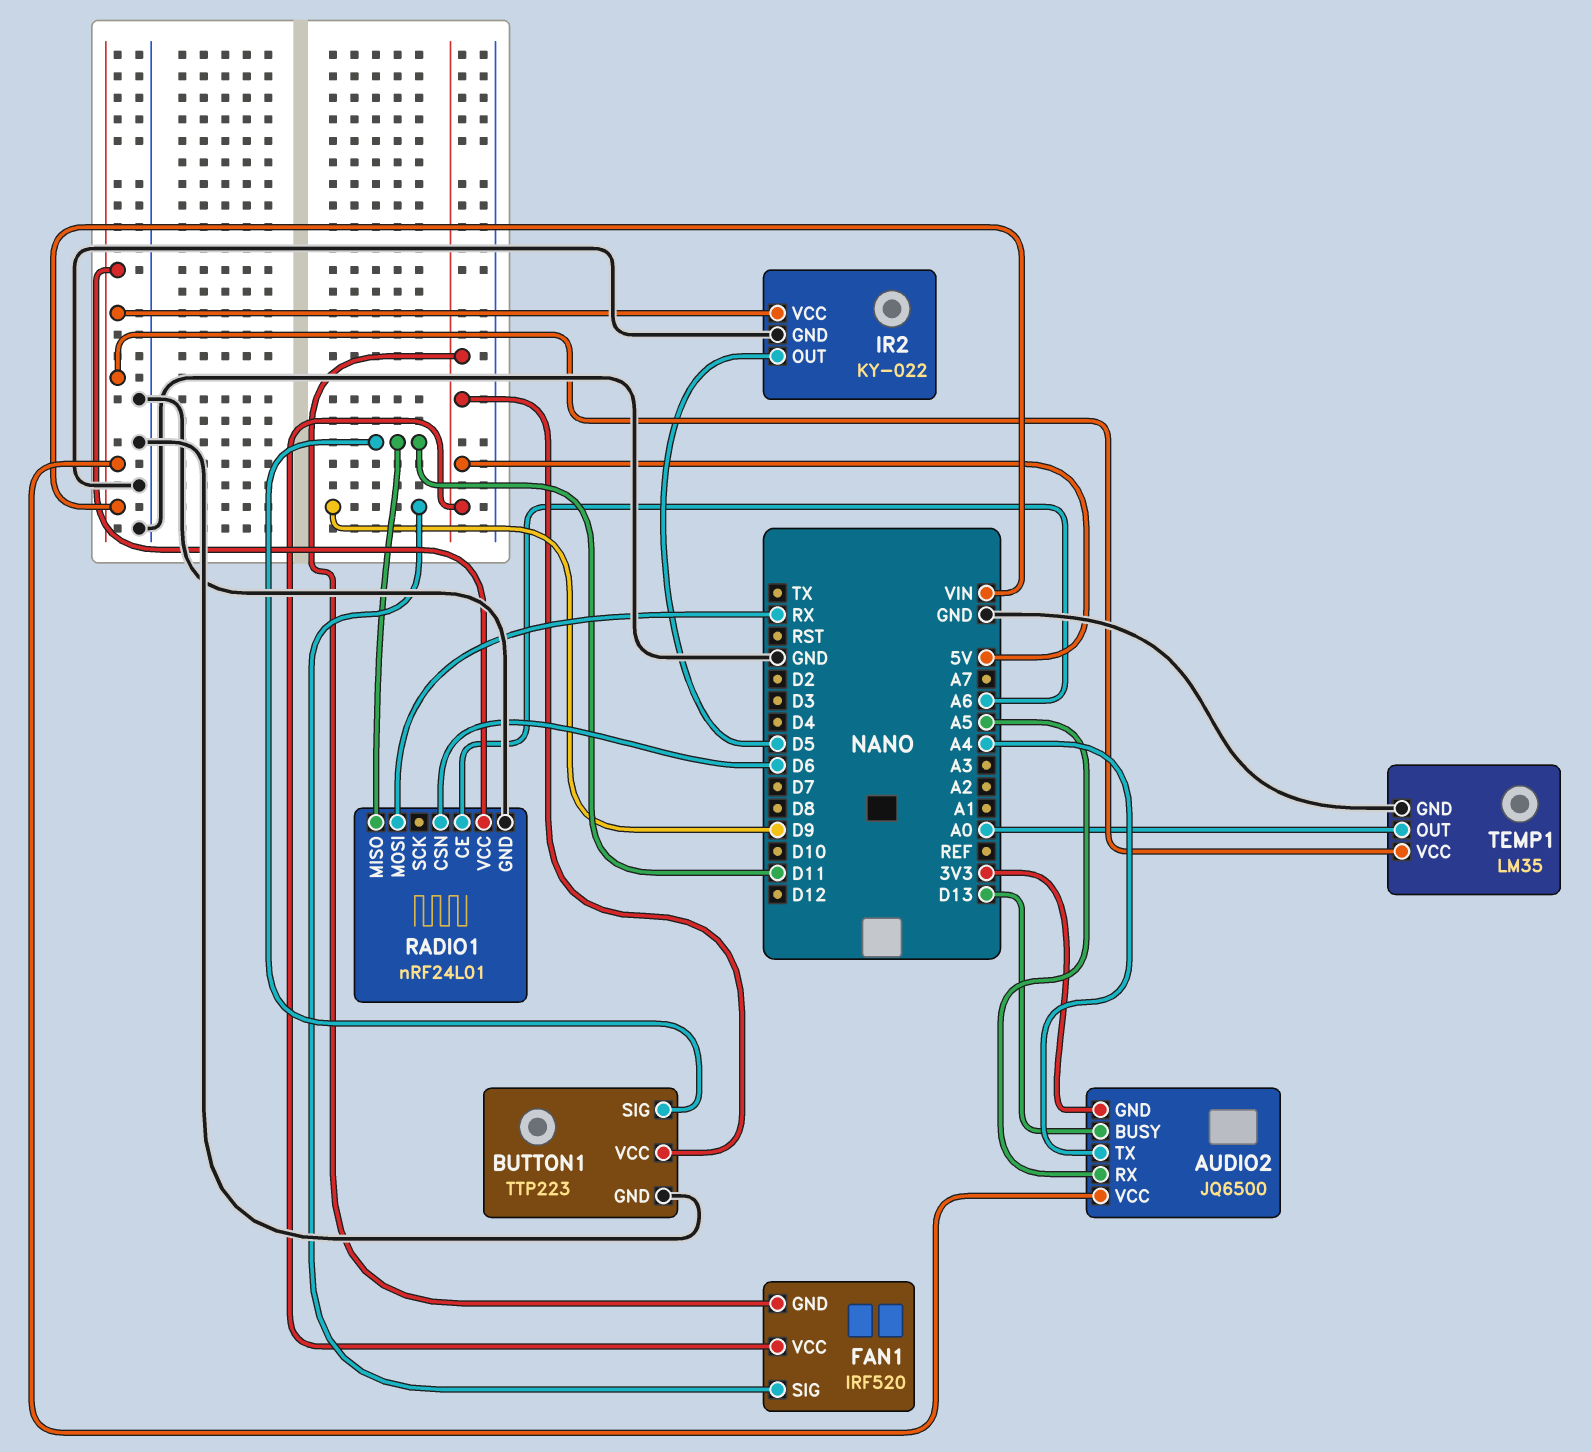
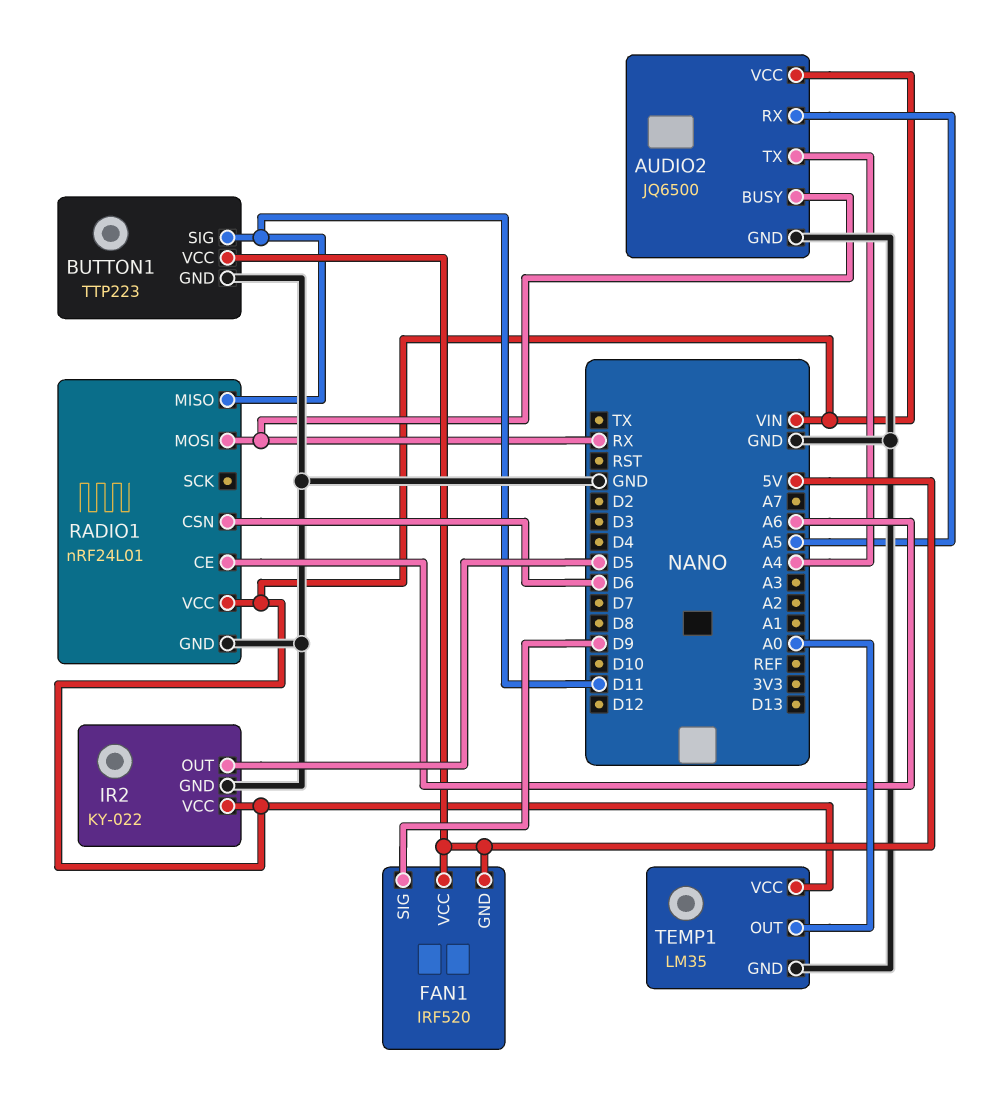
AUDIO2 pin BUSY: D13 -> RX
AUDIO2 pin GND: 3V3 -> GND

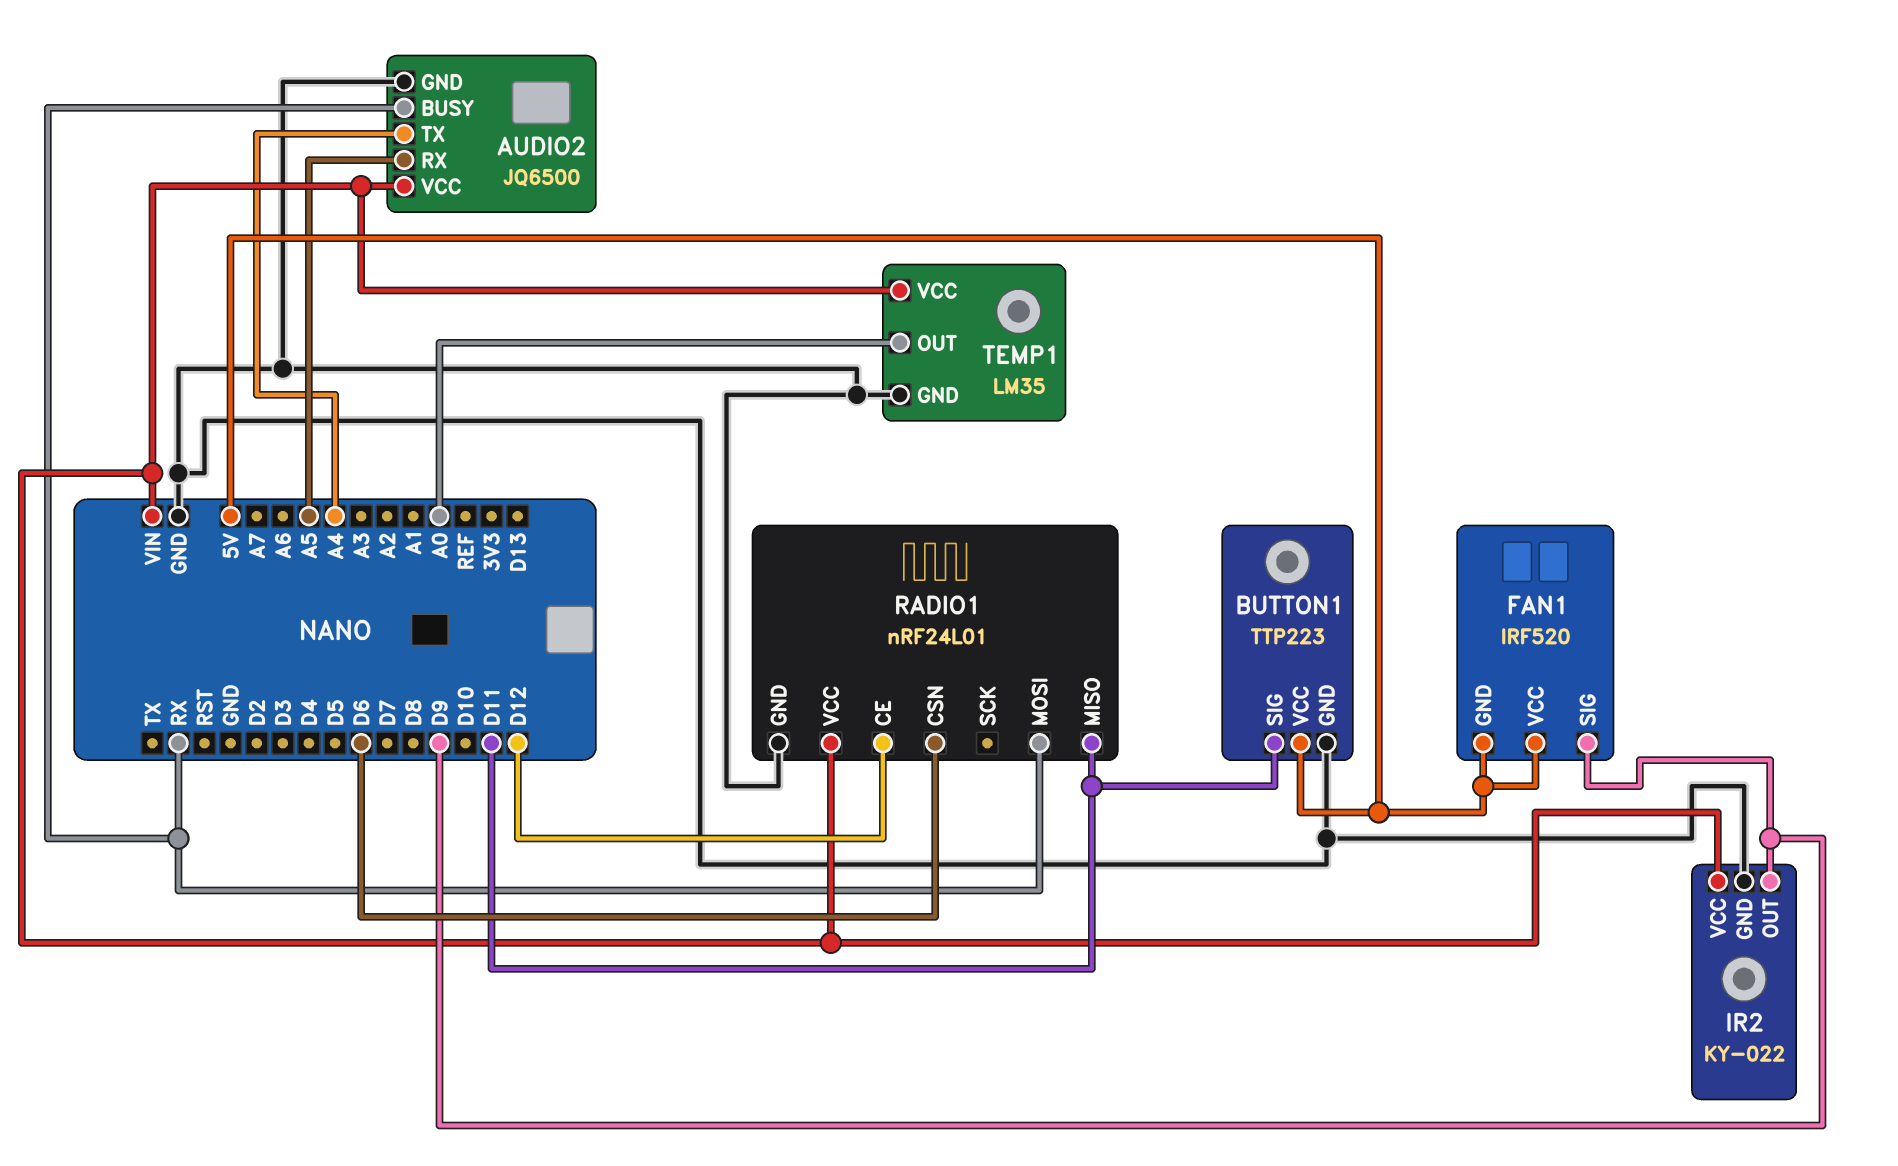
IR2 pin OUT: D5 -> D9
RADIO1 pin CE: A6 -> D12

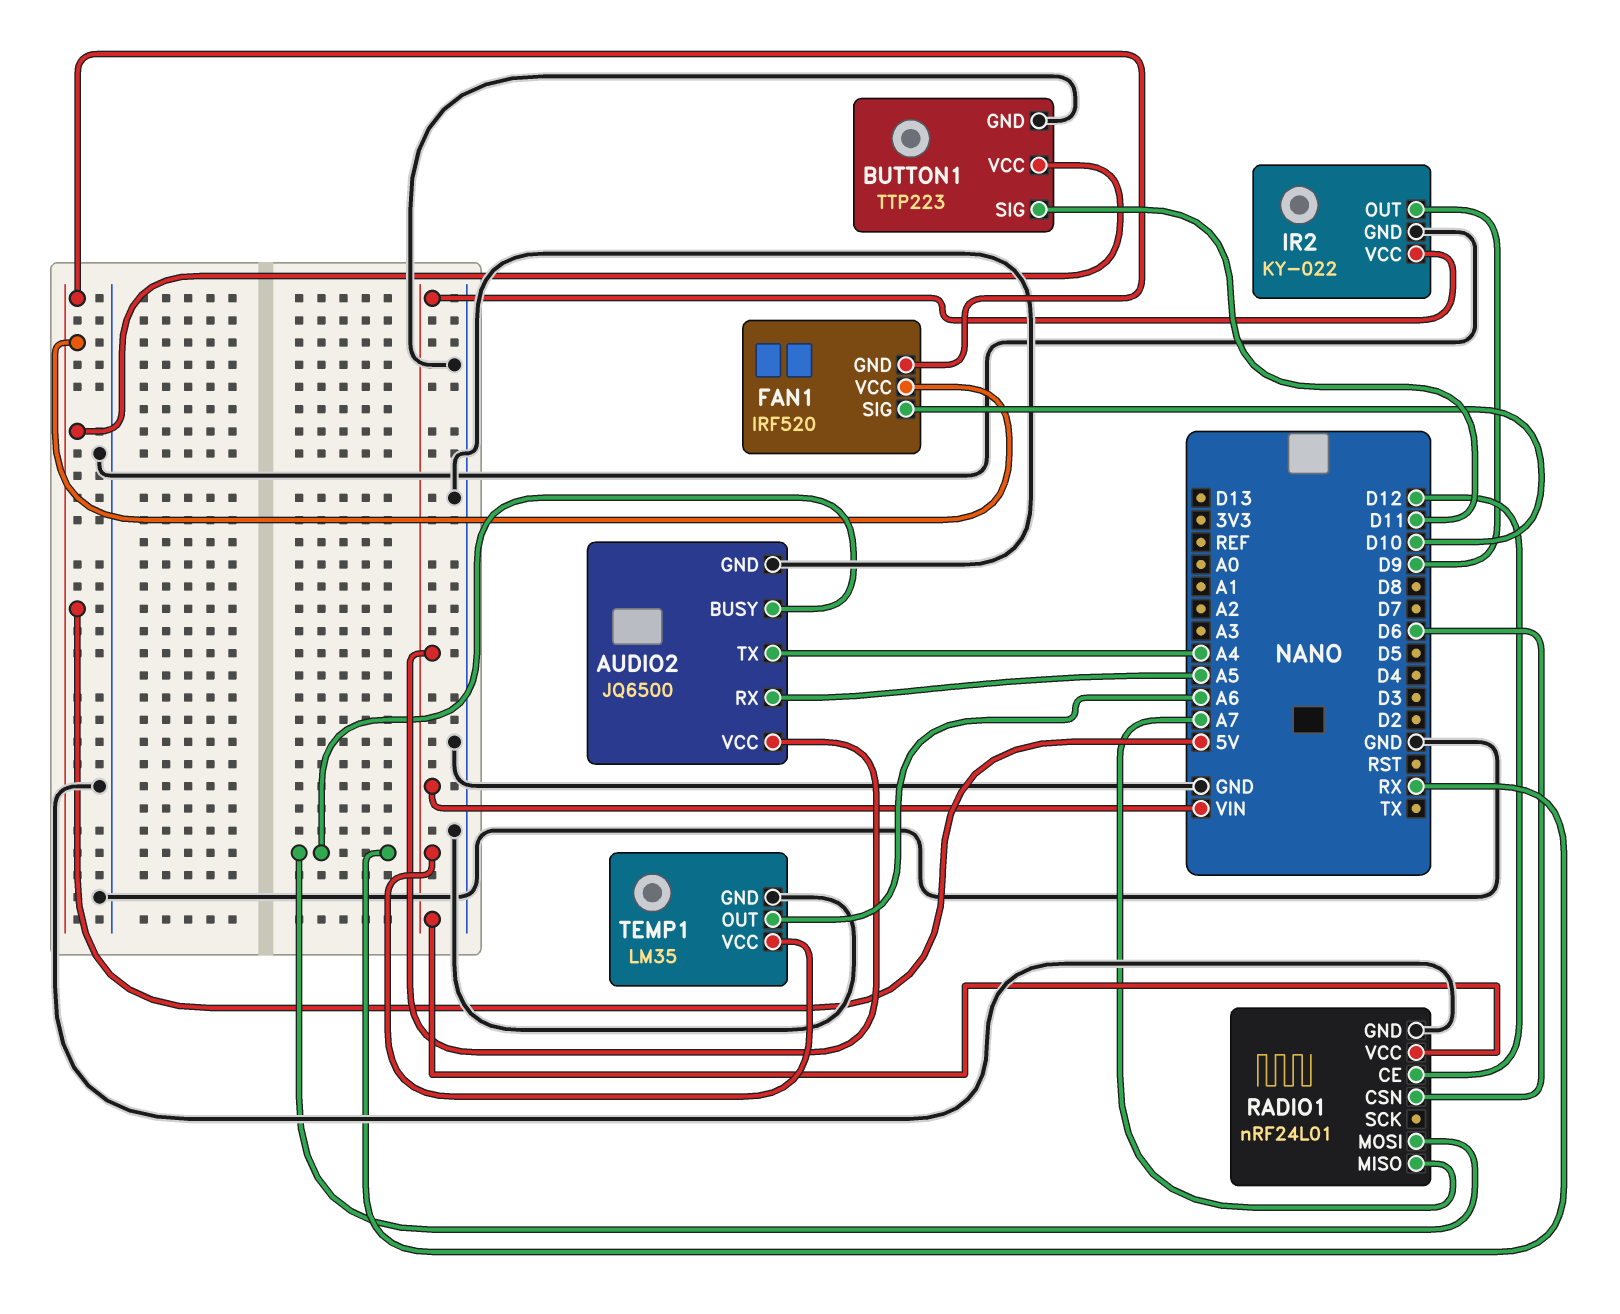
FAN1 pin SIG: D9 -> D10
RADIO1 pin MISO: D11 -> A7
TEMP1 pin OUT: A0 -> A6

